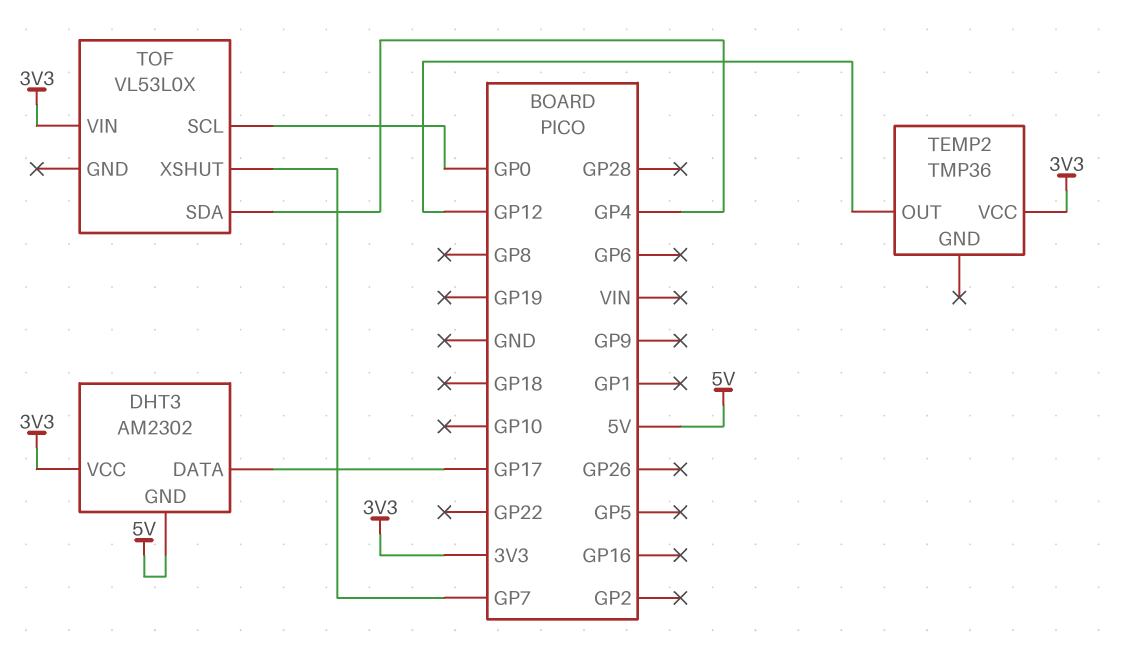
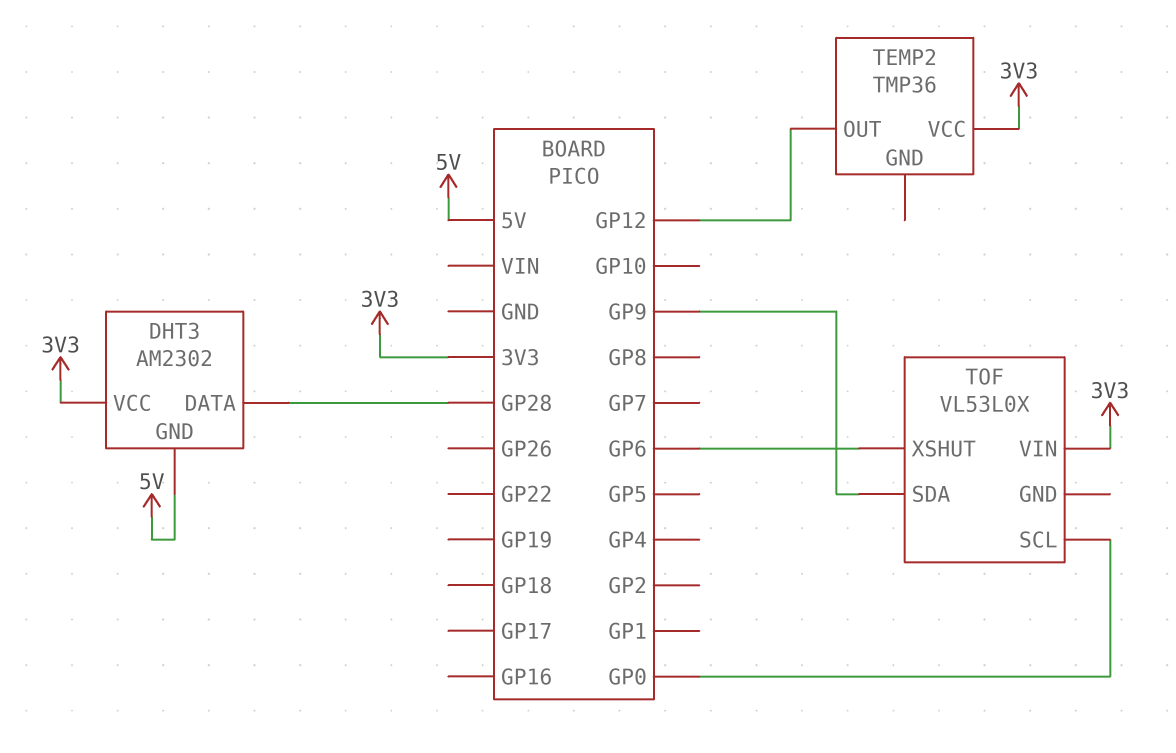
DHT3 pin DATA: GP17 -> GP28
TOF pin SDA: GP4 -> GP9
TOF pin XSHUT: GP7 -> GP6

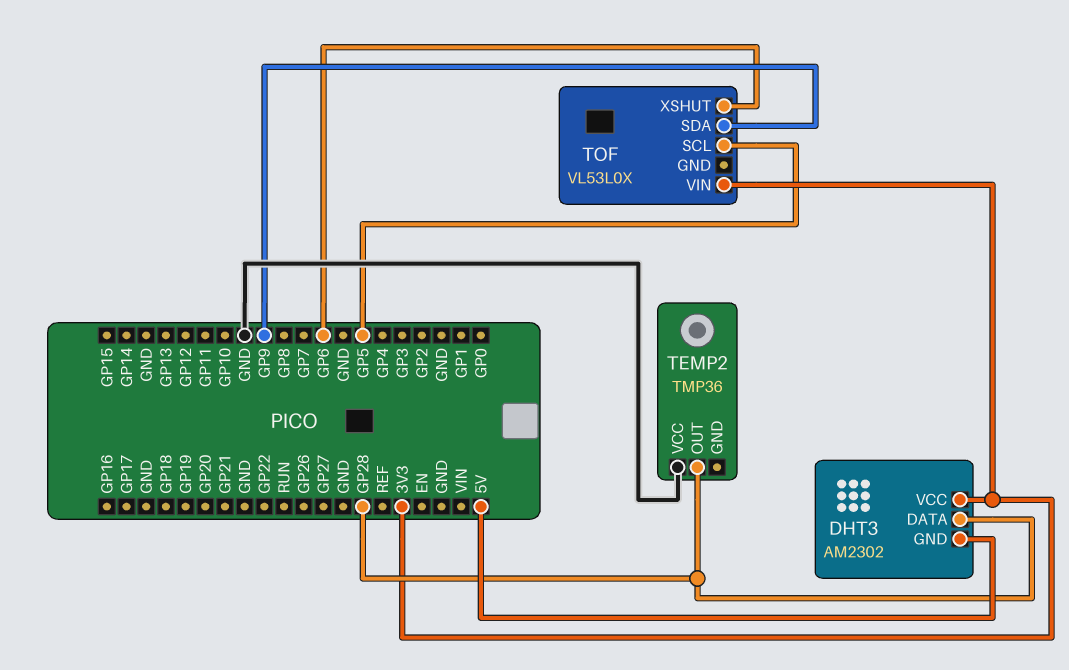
TEMP2 pin OUT: GP12 -> GP28
TEMP2 pin VCC: 3V3 -> GND
TOF pin SCL: GP0 -> GP5

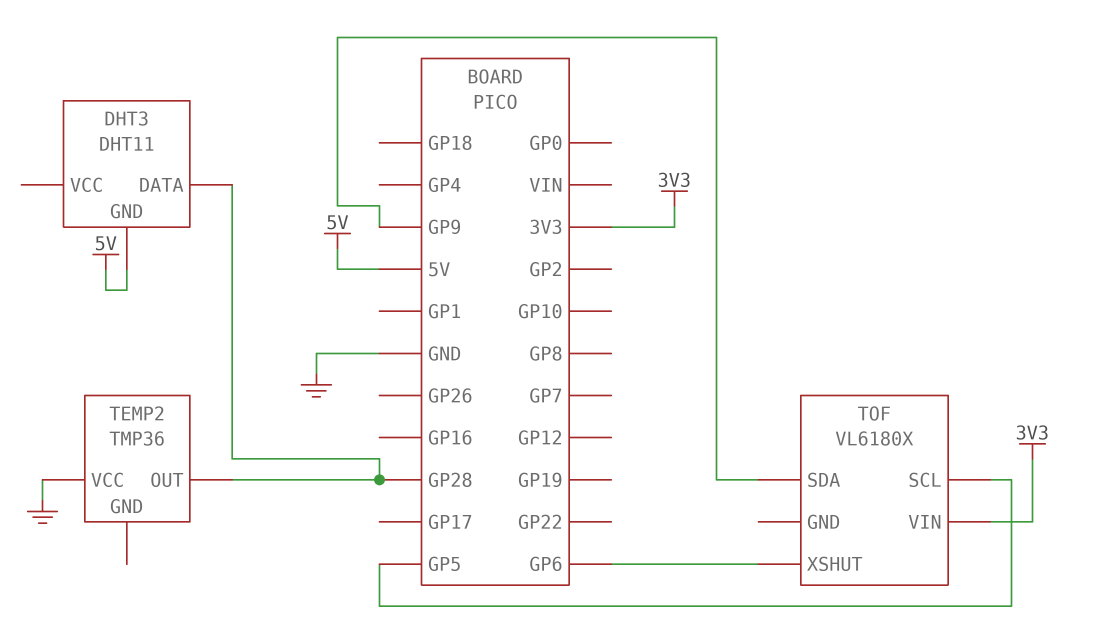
DHT3: AM2302 -> DHT11
DHT3 pin VCC: 3V3 -> none
TOF: VL53L0X -> VL6180X

